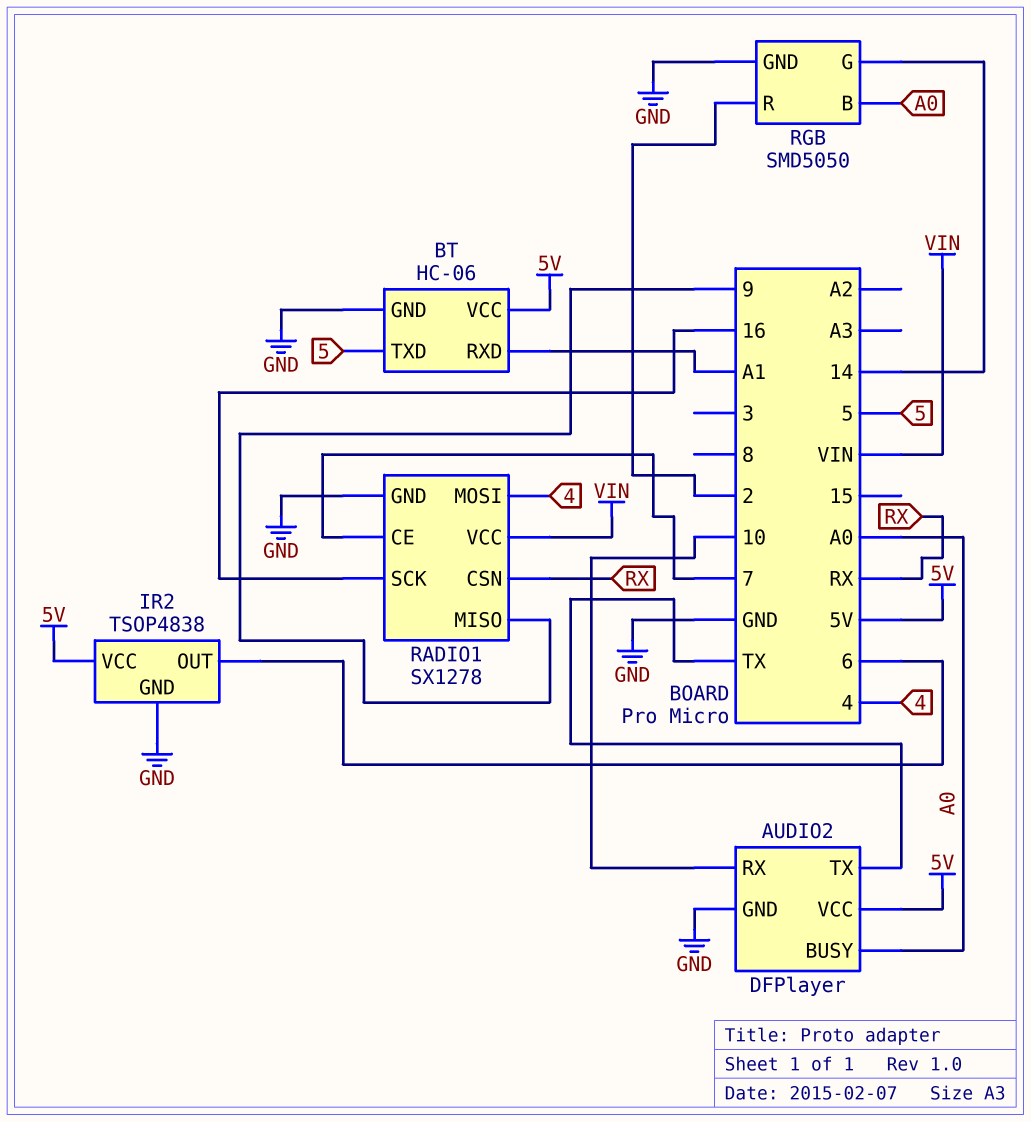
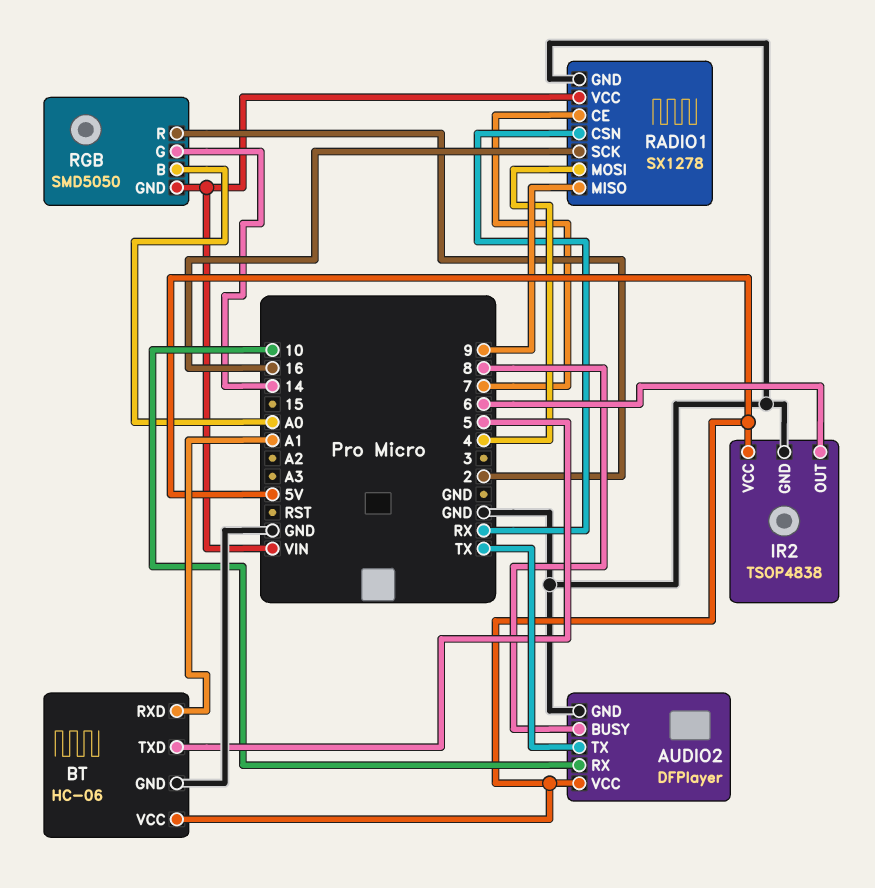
AUDIO2 pin BUSY: A0 -> 8
RGB pin GND: GND -> VIN

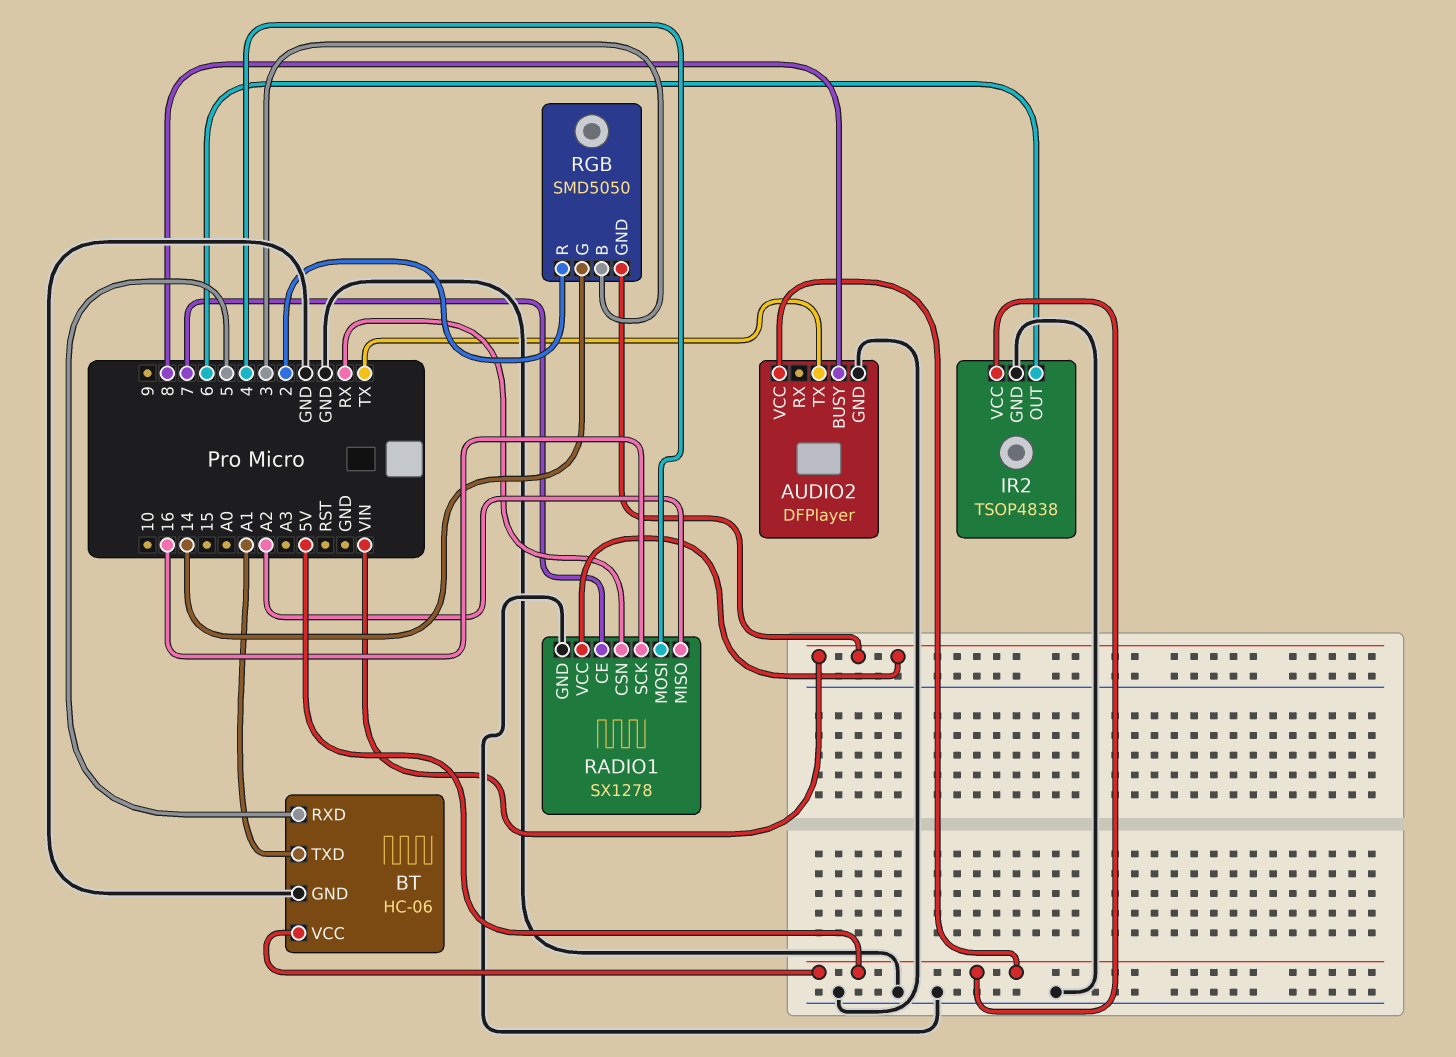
AUDIO2 pin RX: 10 -> none
BT pin RXD: A1 -> 5
BT pin TXD: 5 -> A1
RADIO1 pin MISO: 9 -> A2
RGB pin B: A0 -> 3

